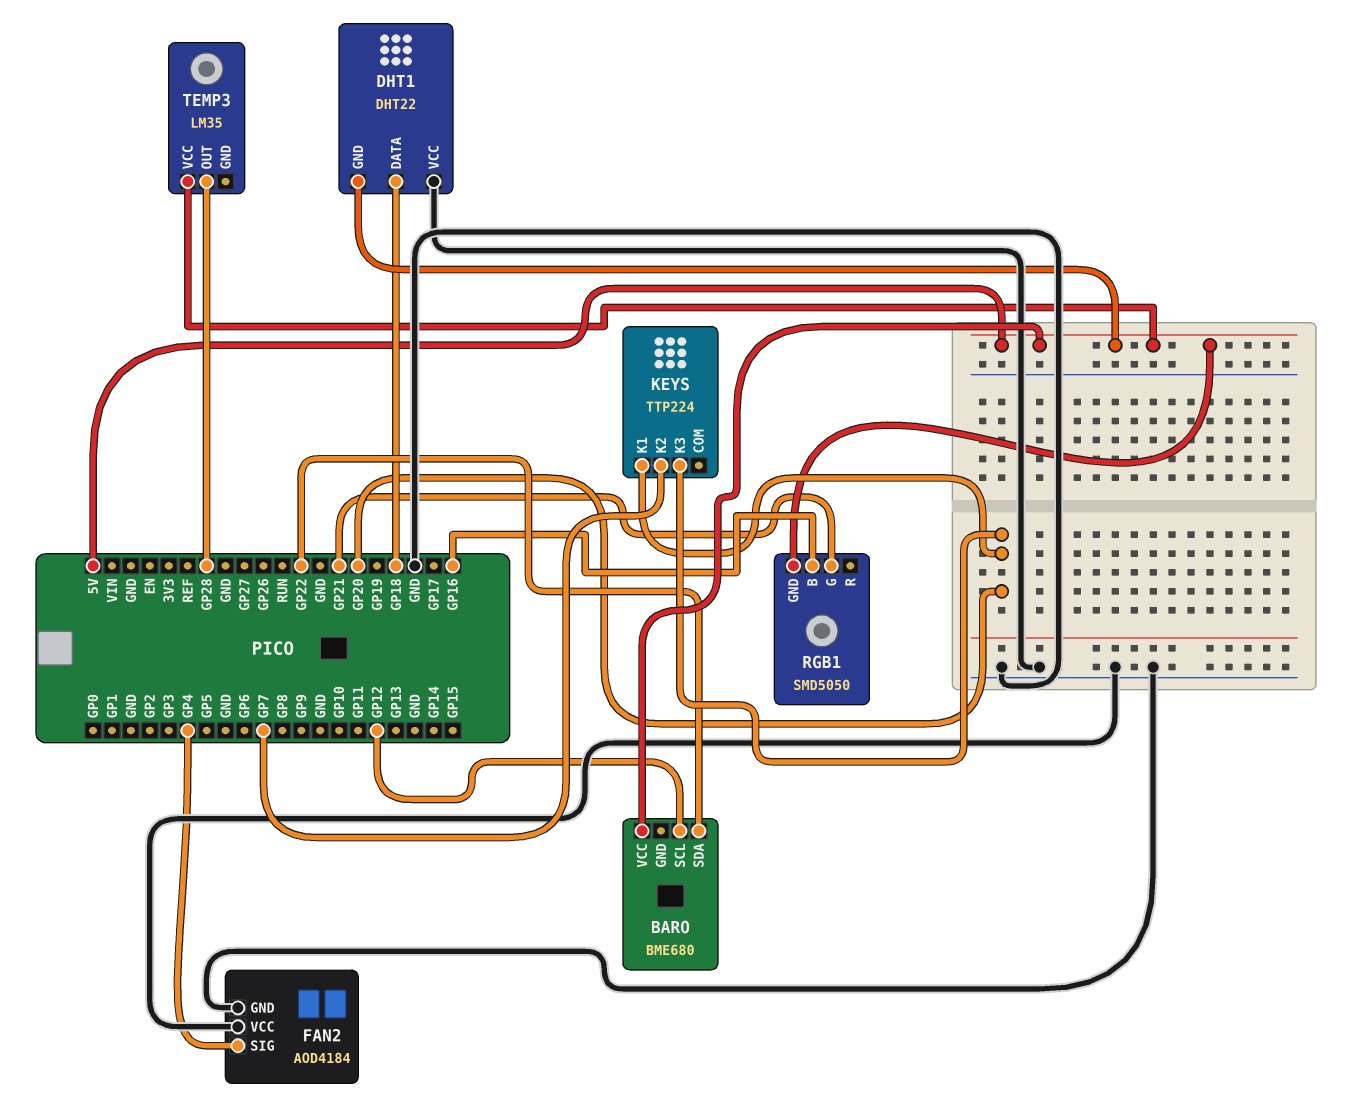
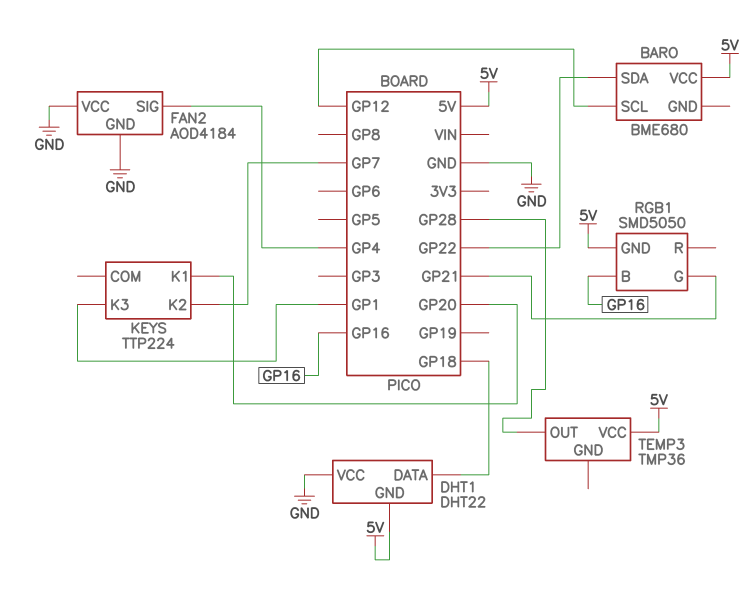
KEYS pin K3: GP20 -> GP1
TEMP3: LM35 -> TMP36

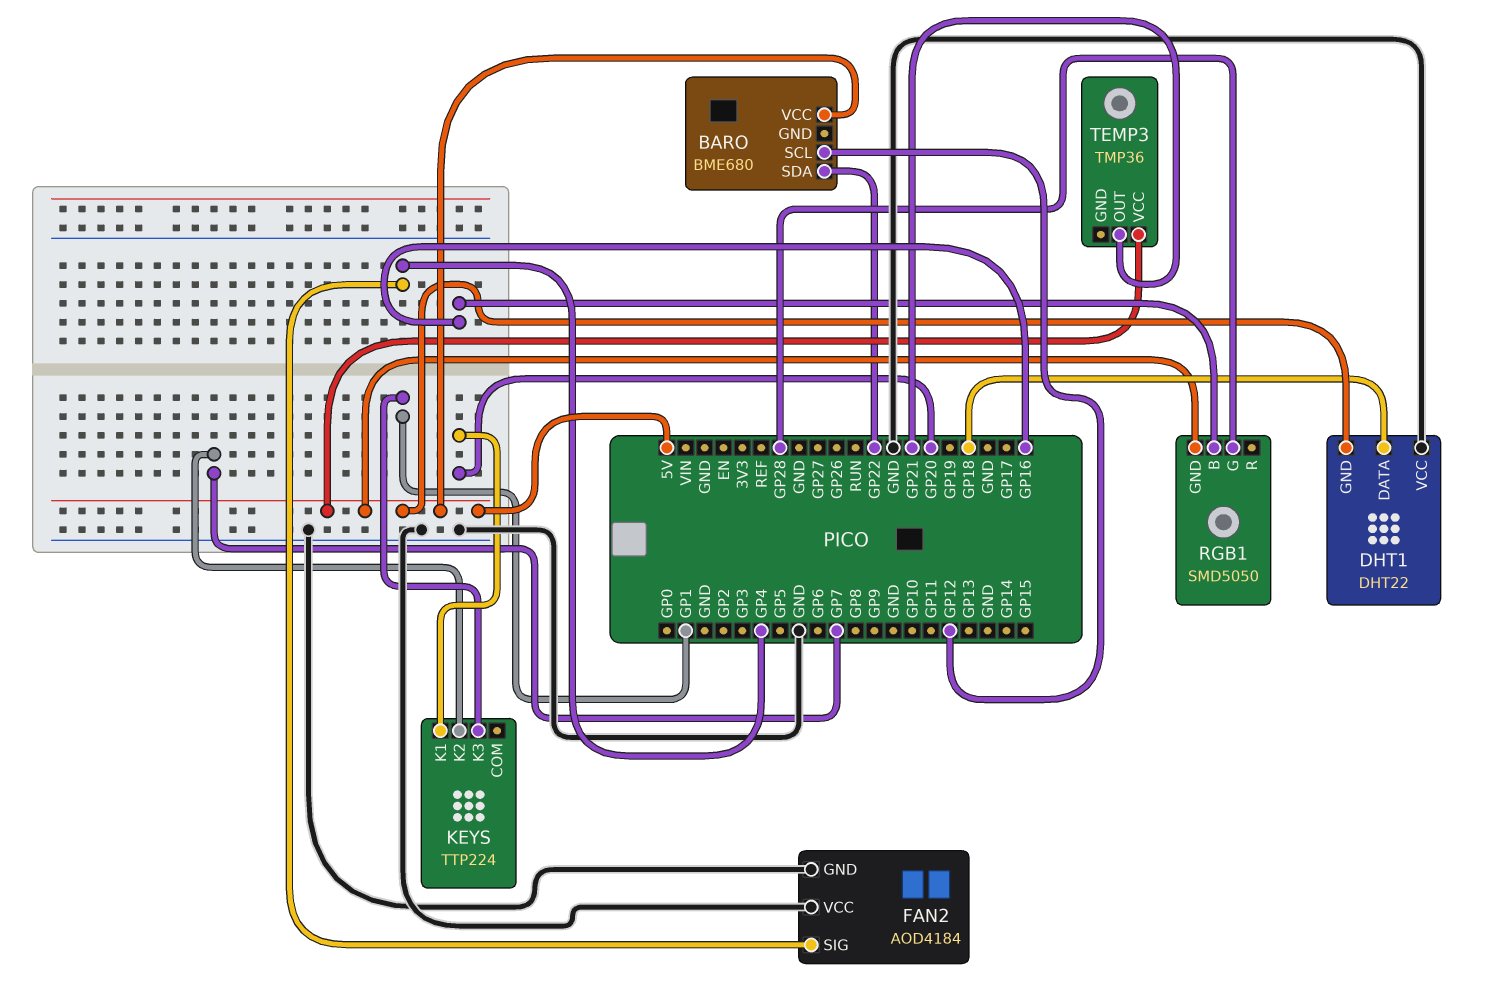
RGB1 pin G: GP21 -> GP28
TEMP3 pin OUT: GP28 -> GP21

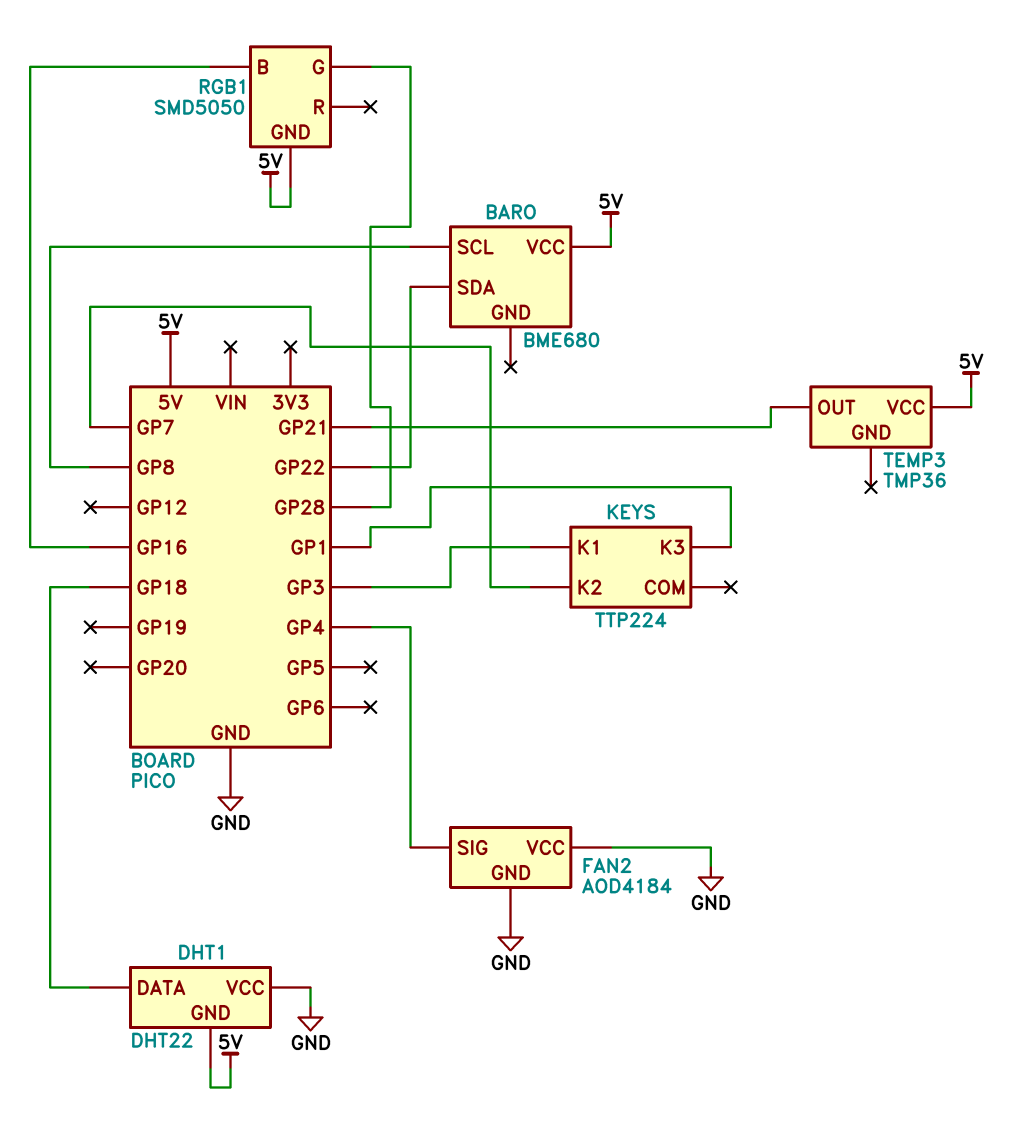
BARO pin SCL: GP12 -> GP8
KEYS pin K1: GP20 -> GP3

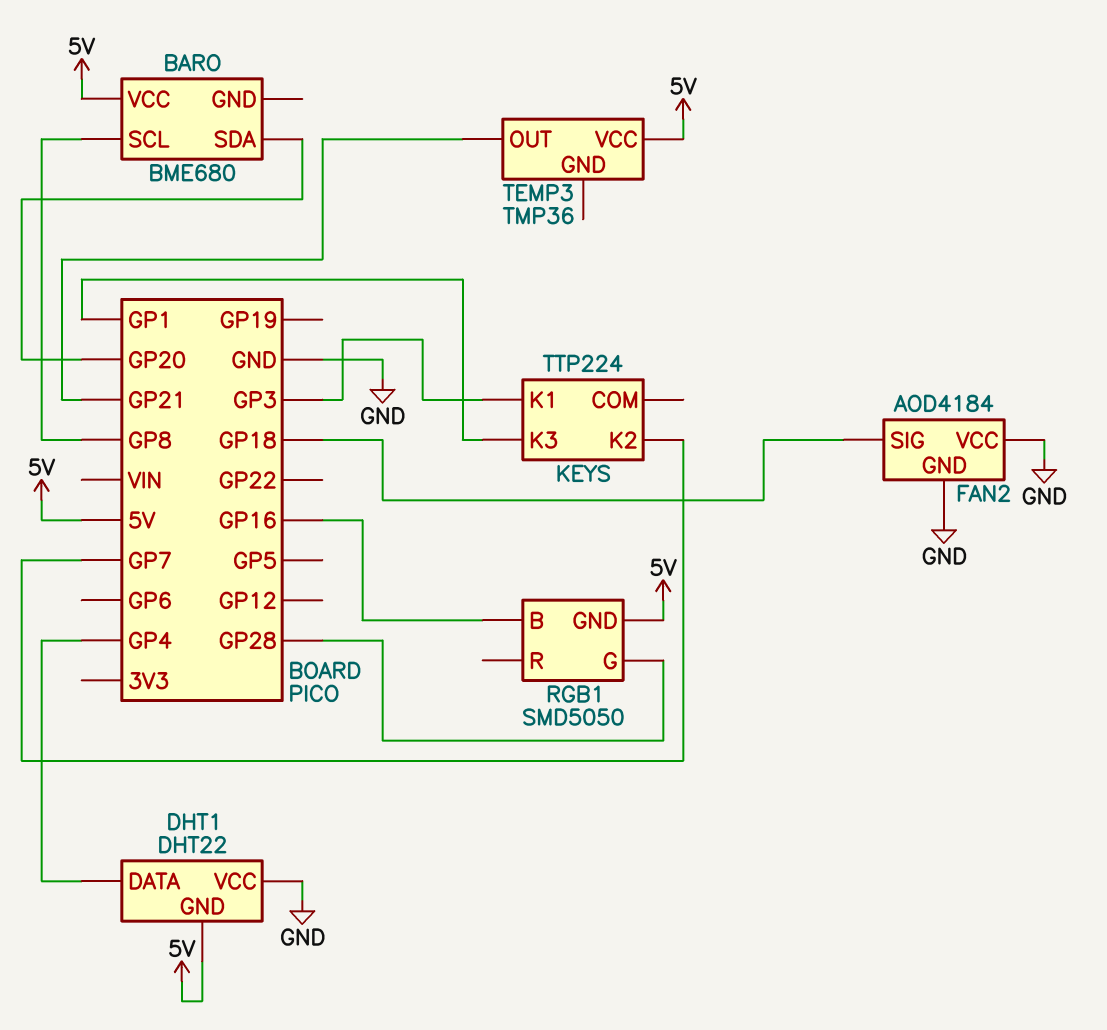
BARO pin SDA: GP22 -> GP20
DHT1 pin DATA: GP18 -> GP4
FAN2 pin SIG: GP4 -> GP18

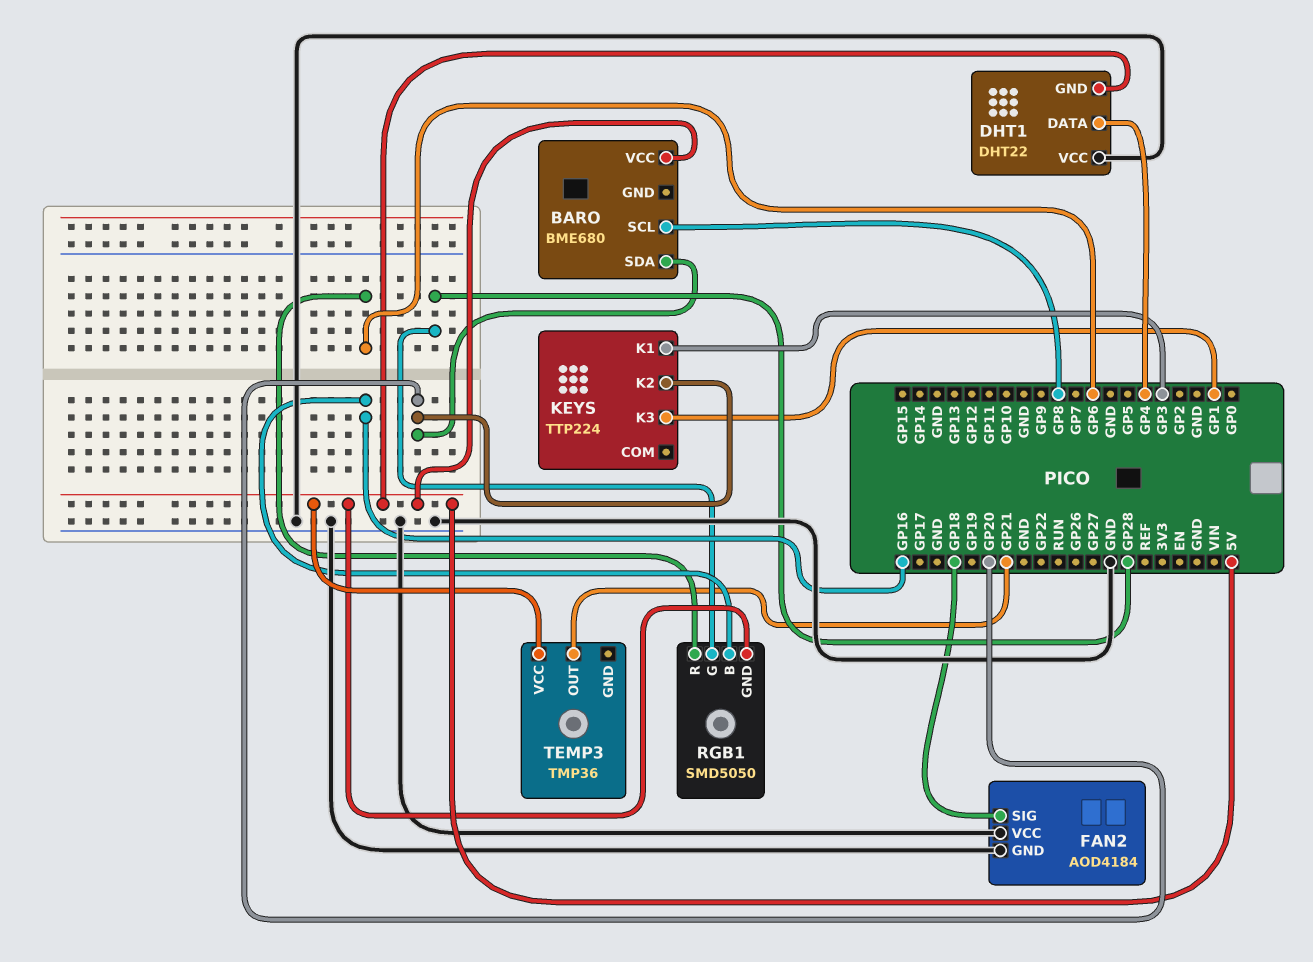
KEYS pin K2: GP7 -> GP20
RGB1 pin R: none -> GP6

